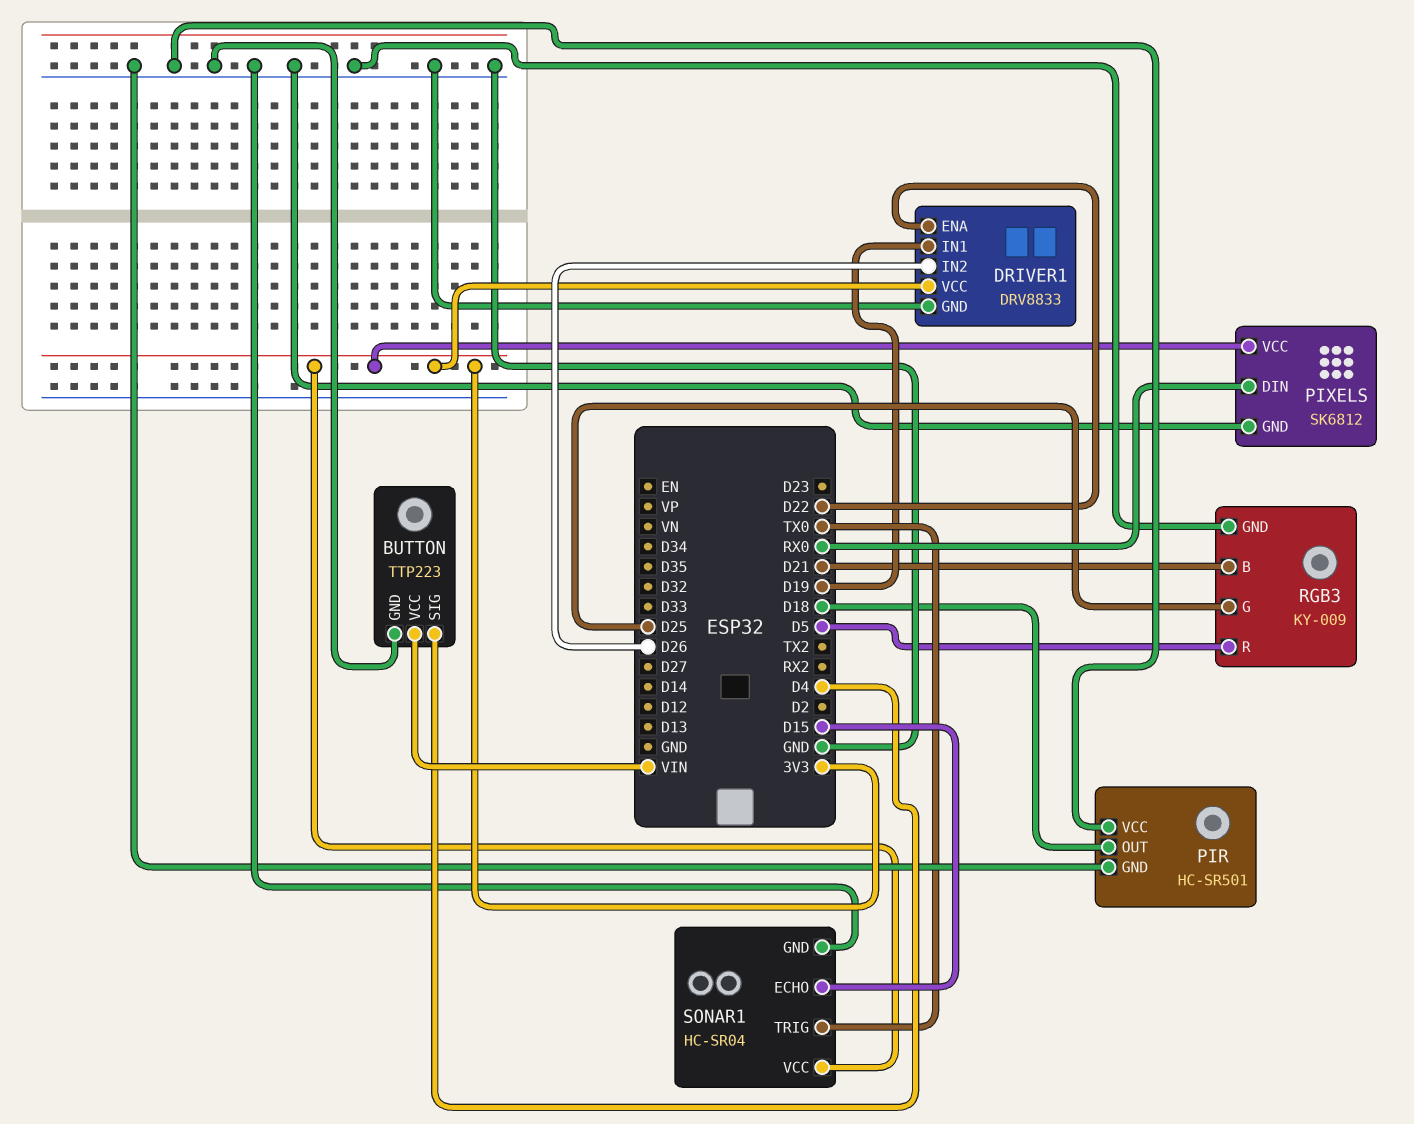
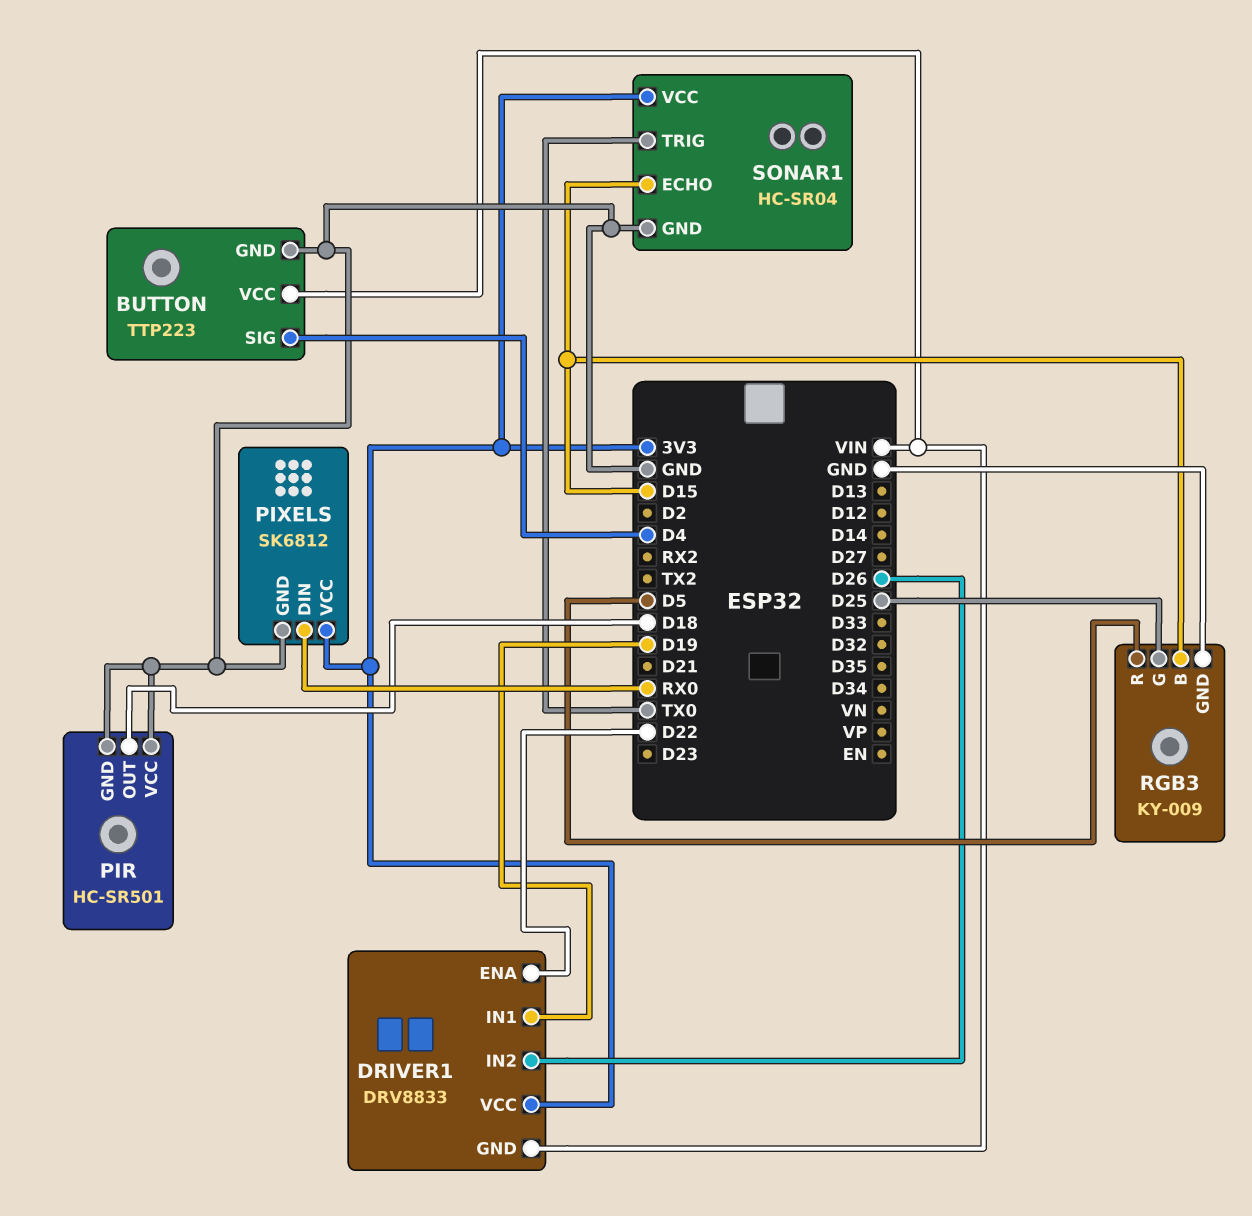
DRIVER1 pin GND: GND -> VIN
RGB3 pin B: D21 -> D15

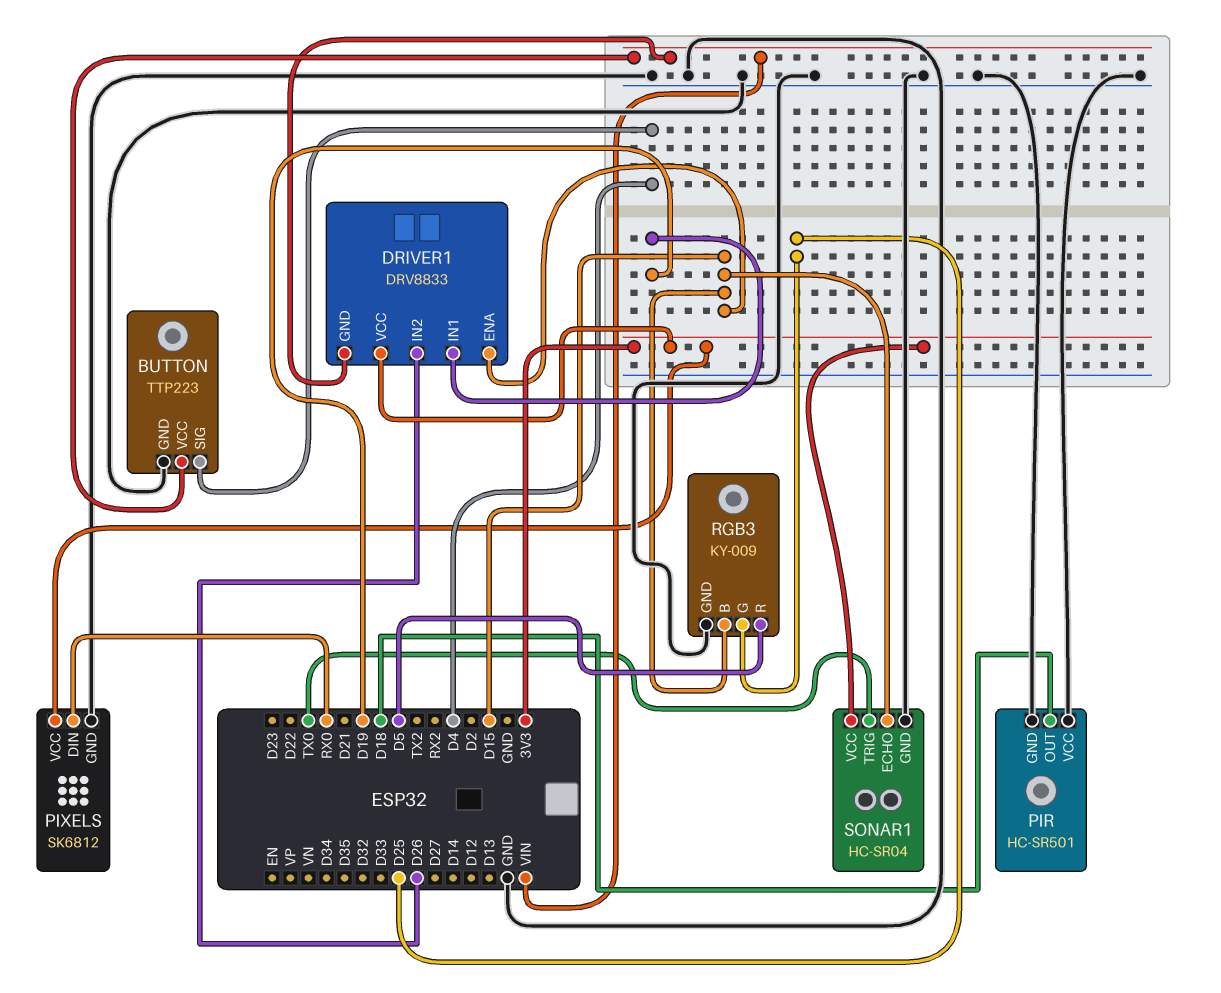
DRIVER1 pin ENA: D22 -> D15

